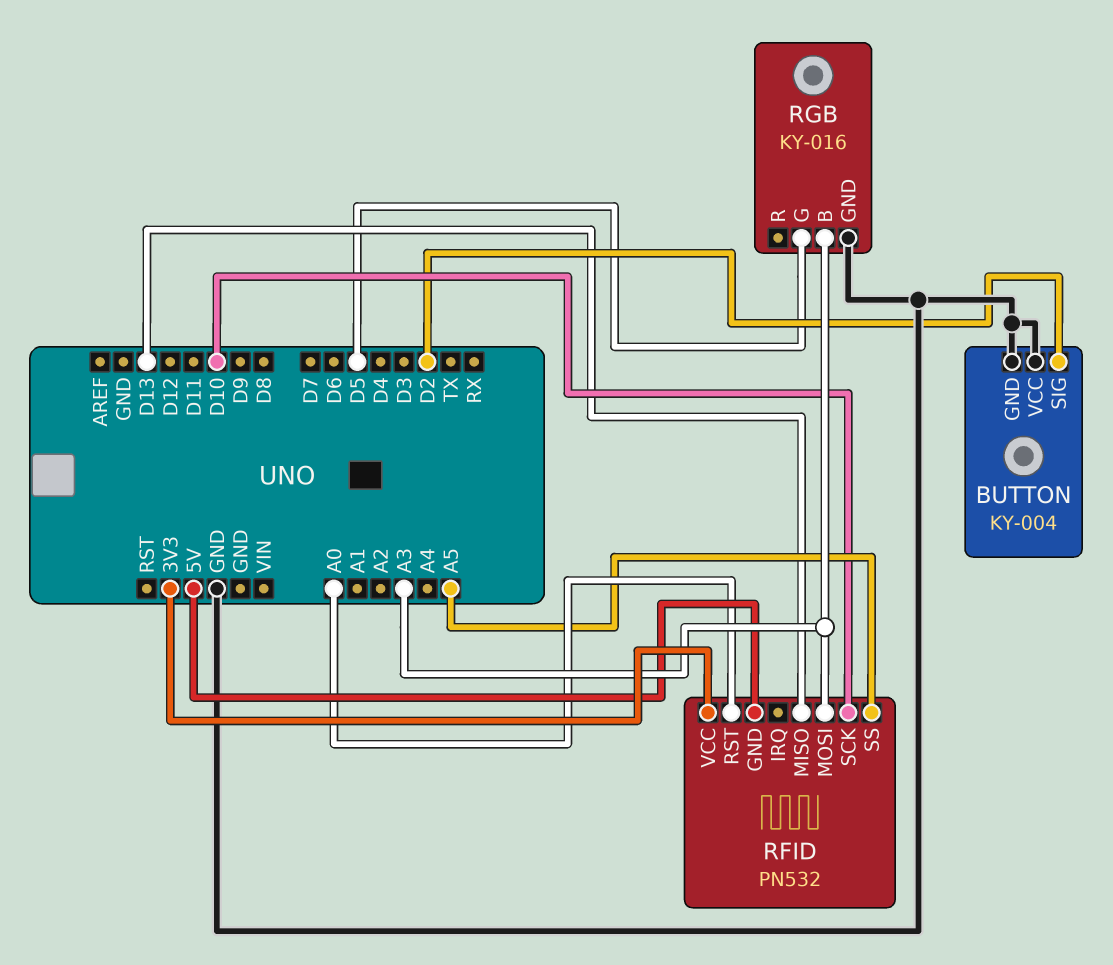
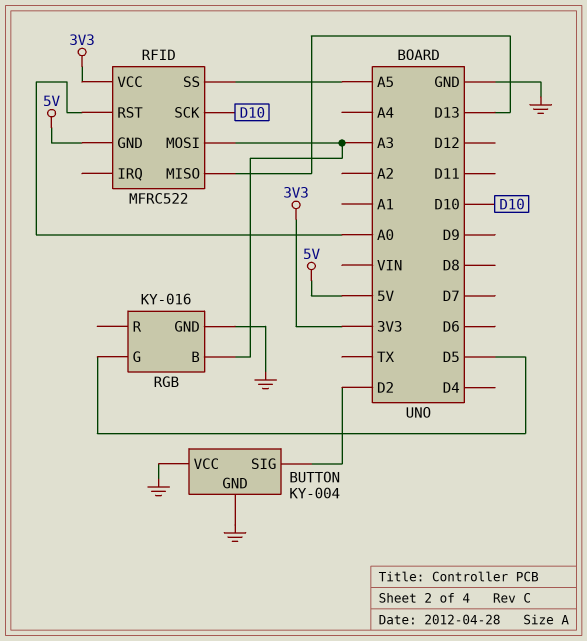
RFID: PN532 -> MFRC522

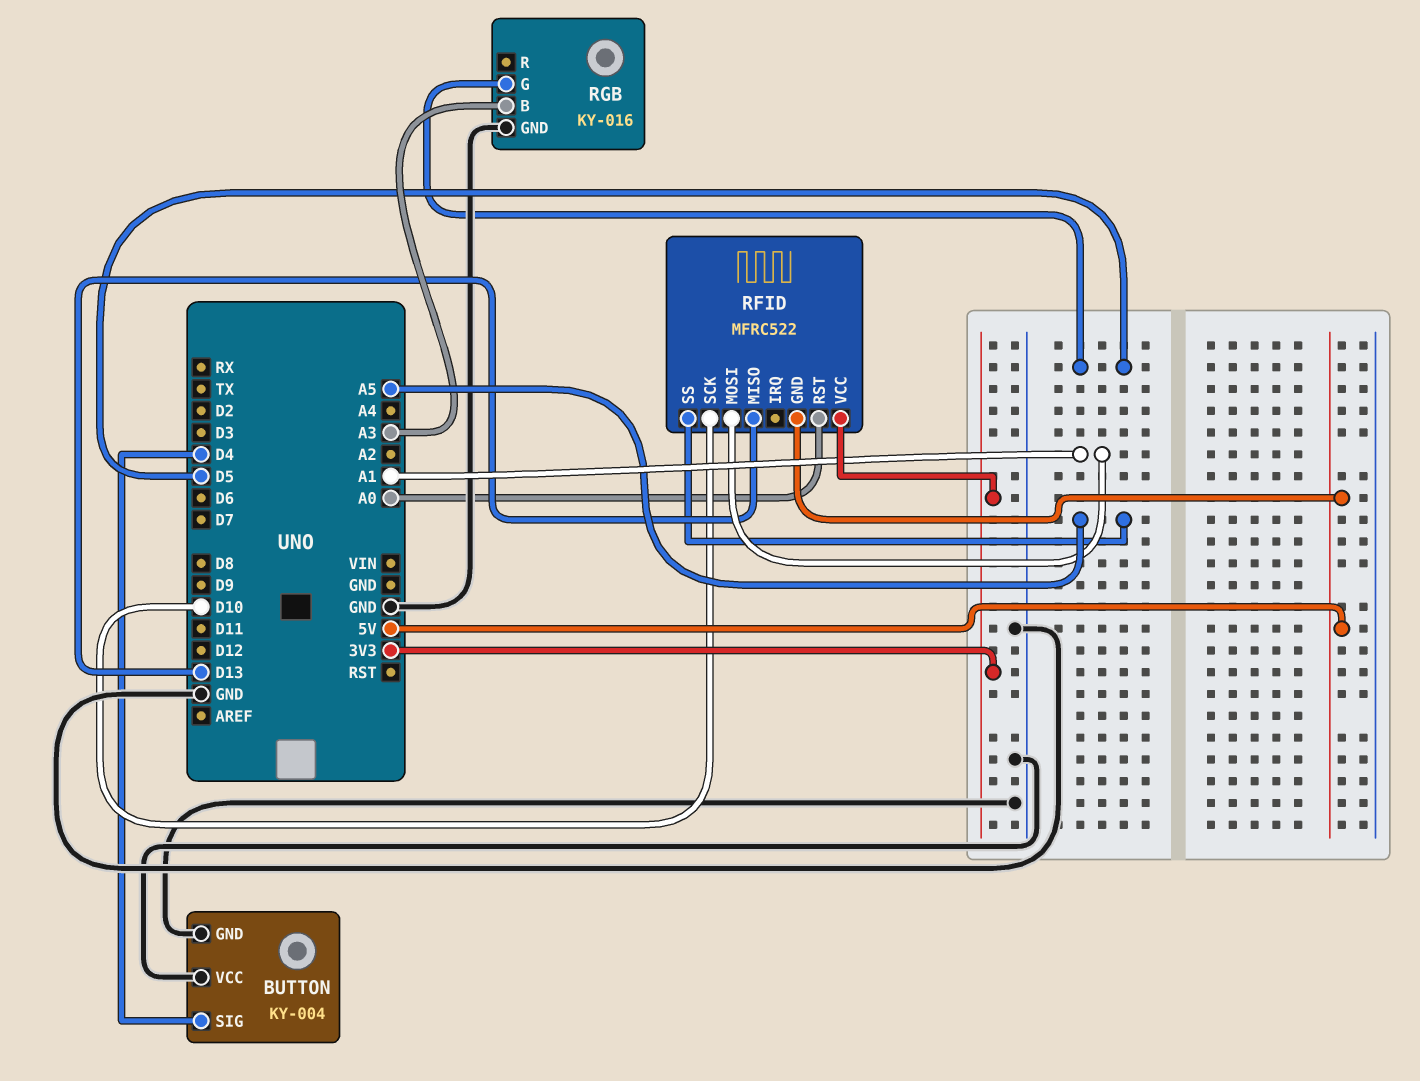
BUTTON pin SIG: D2 -> D4
RFID pin MOSI: A3 -> A1

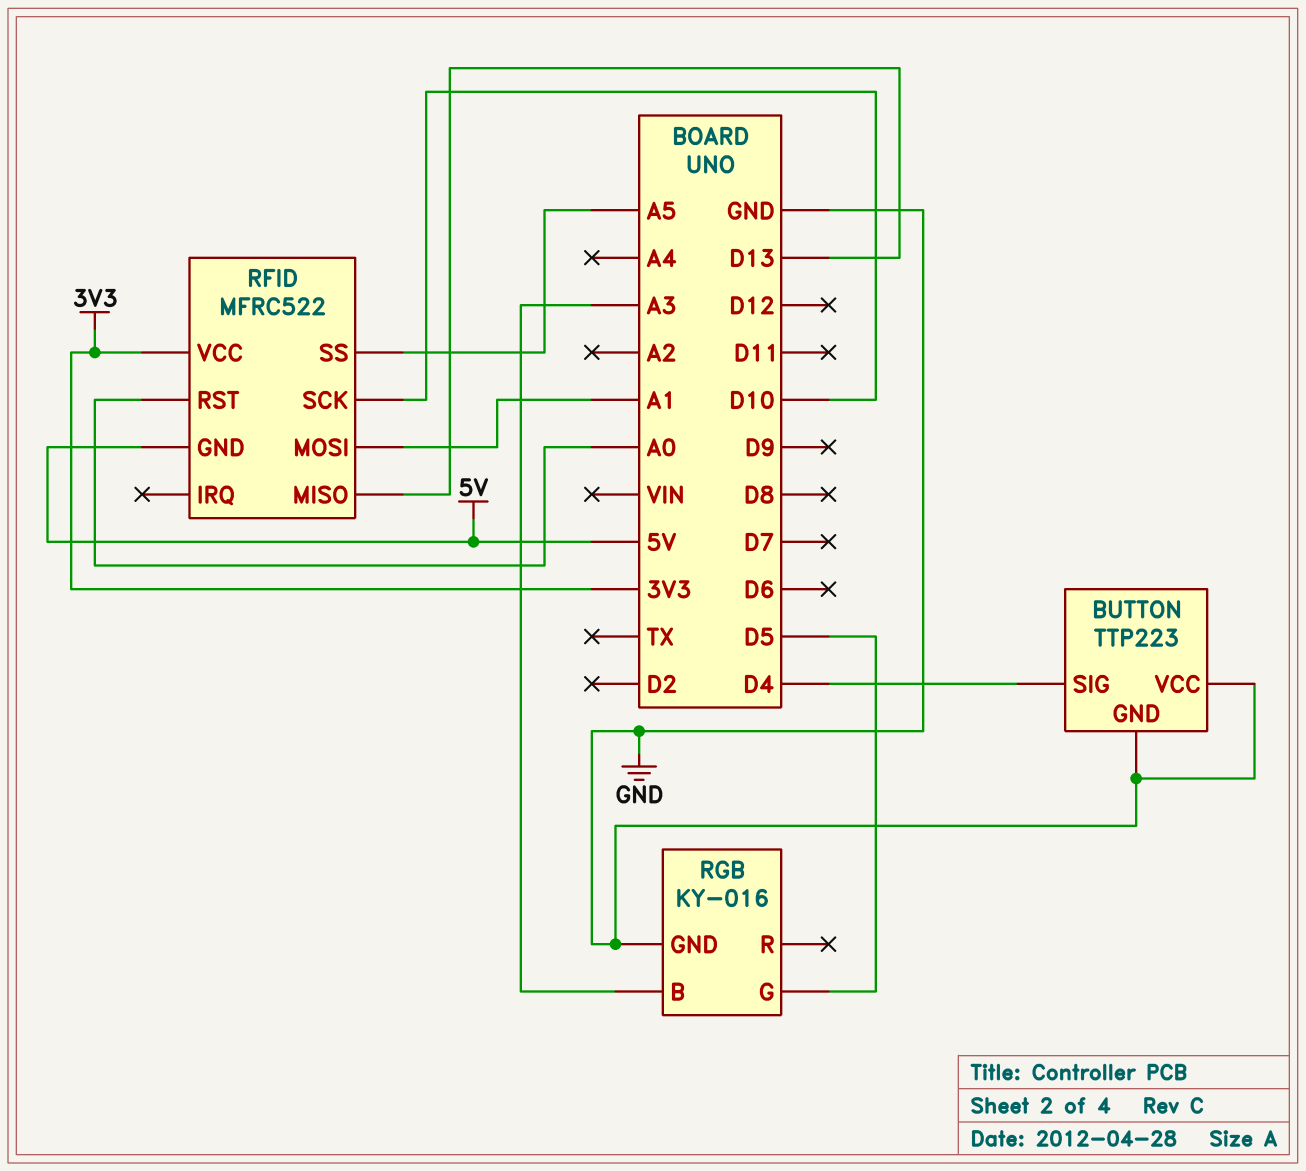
BUTTON: KY-004 -> TTP223

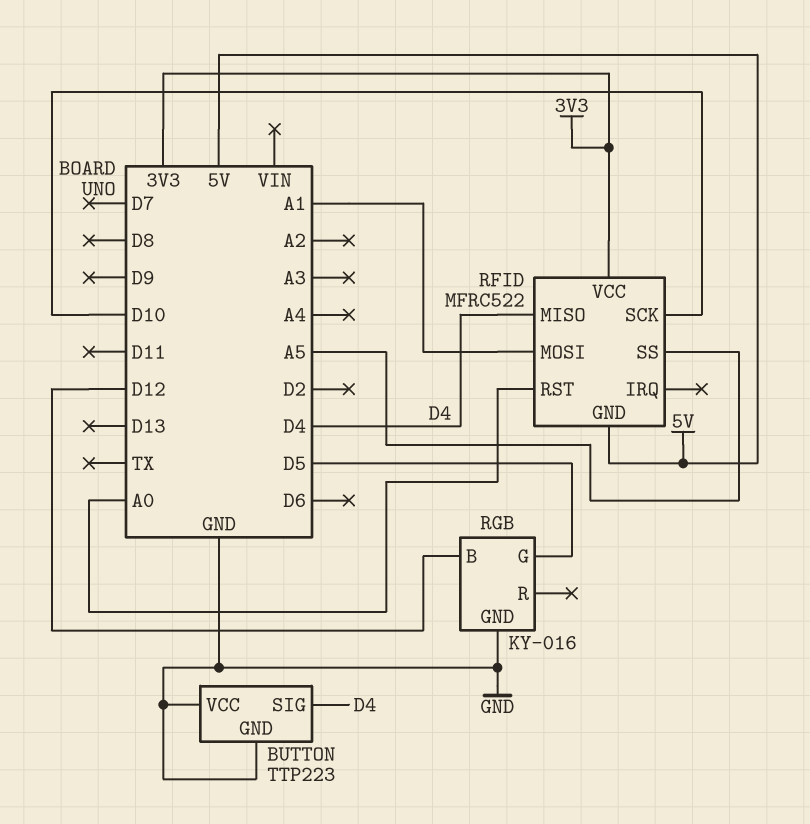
RFID pin MISO: D13 -> D4
RGB pin B: A3 -> D12

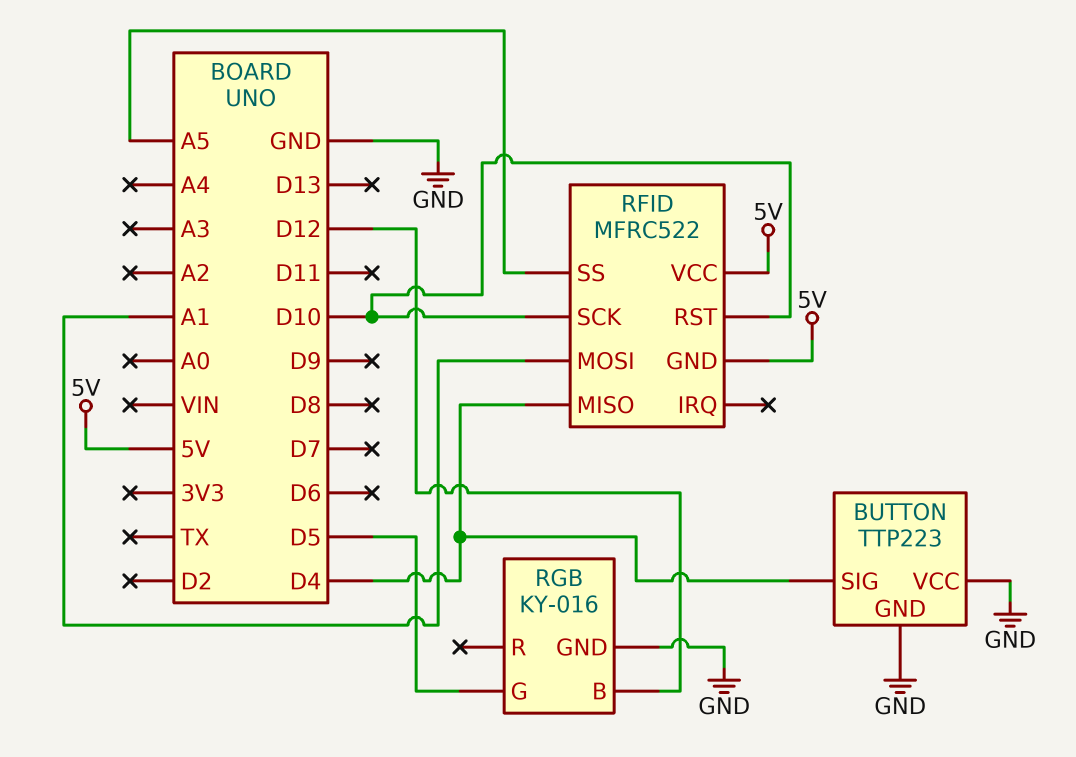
RFID pin RST: A0 -> D10
RFID pin VCC: 3V3 -> 5V

